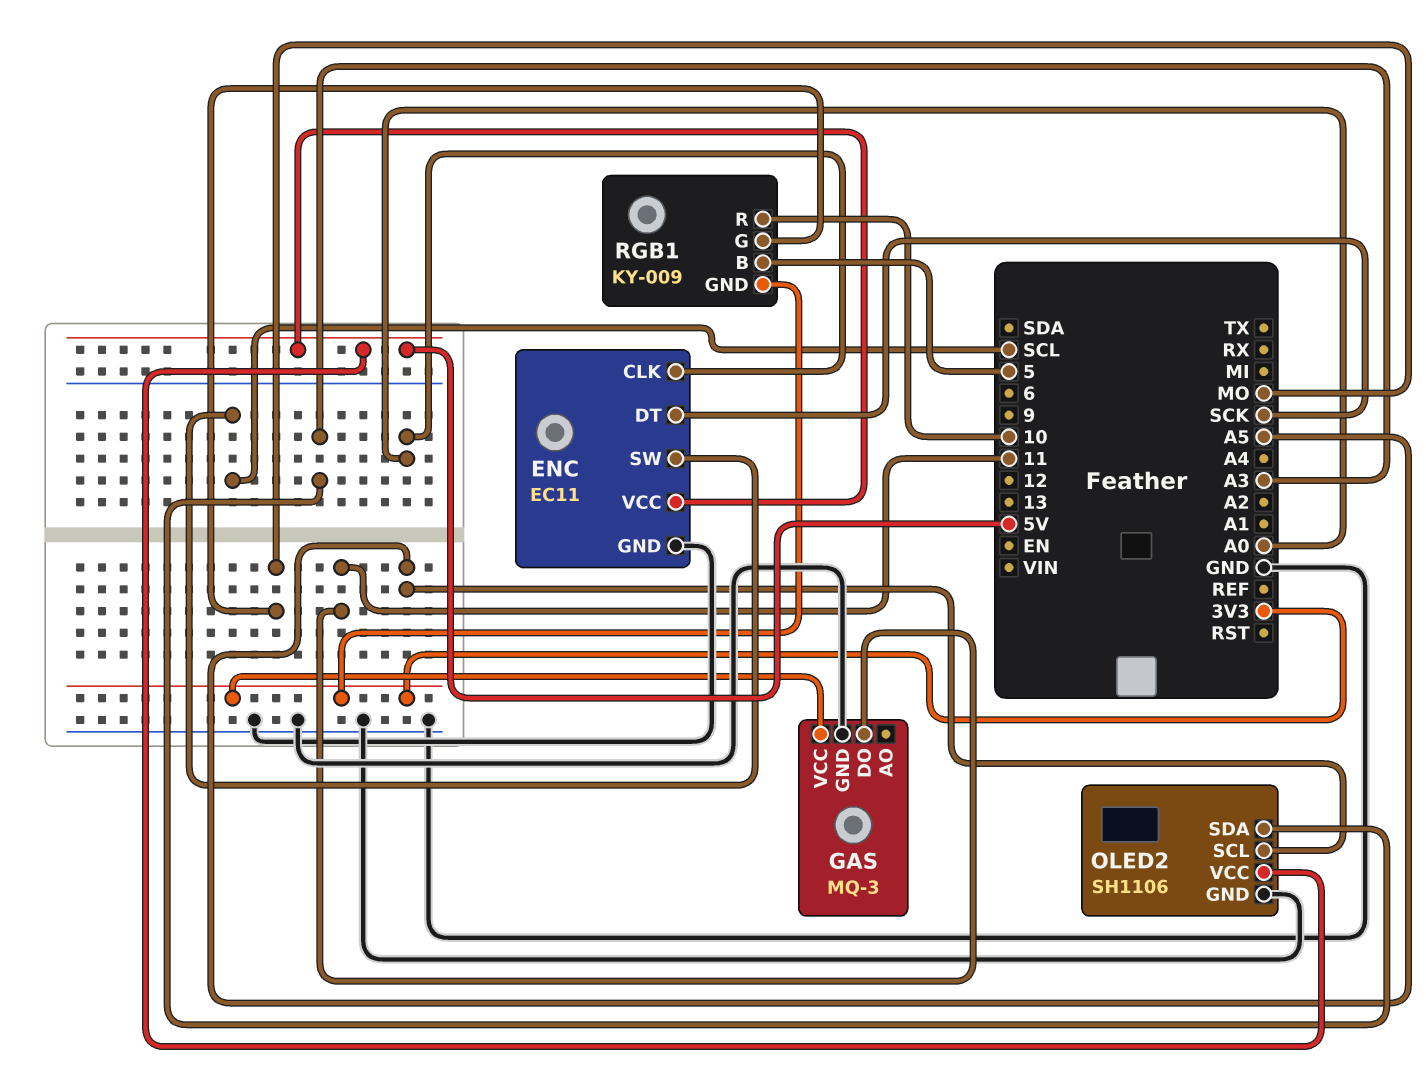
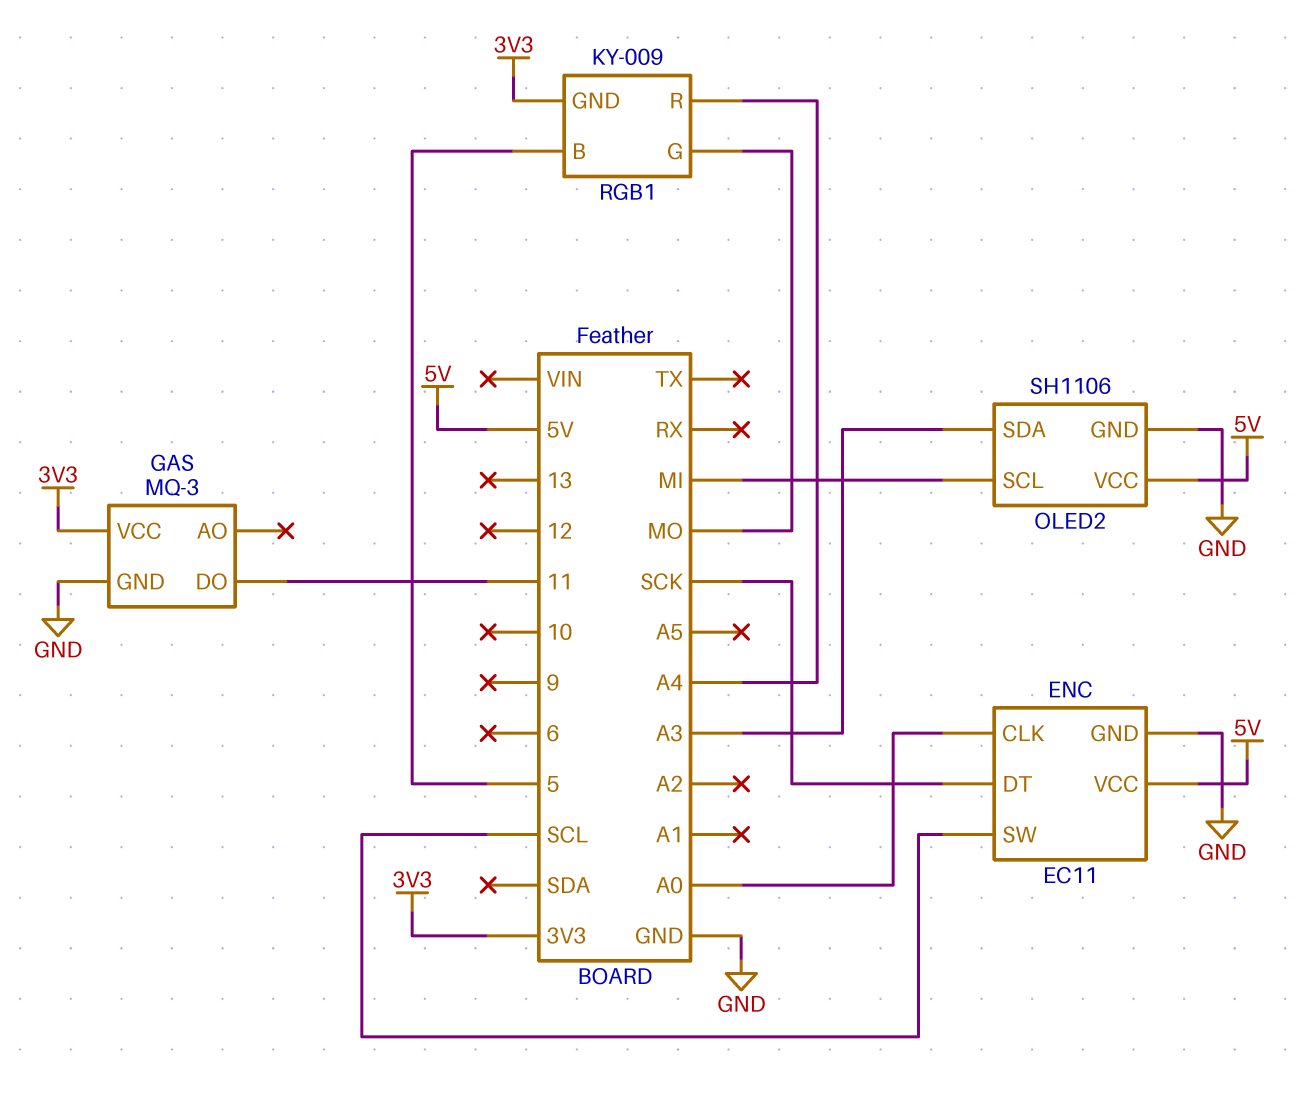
OLED2 pin SCL: A5 -> MI
RGB1 pin R: 10 -> A4

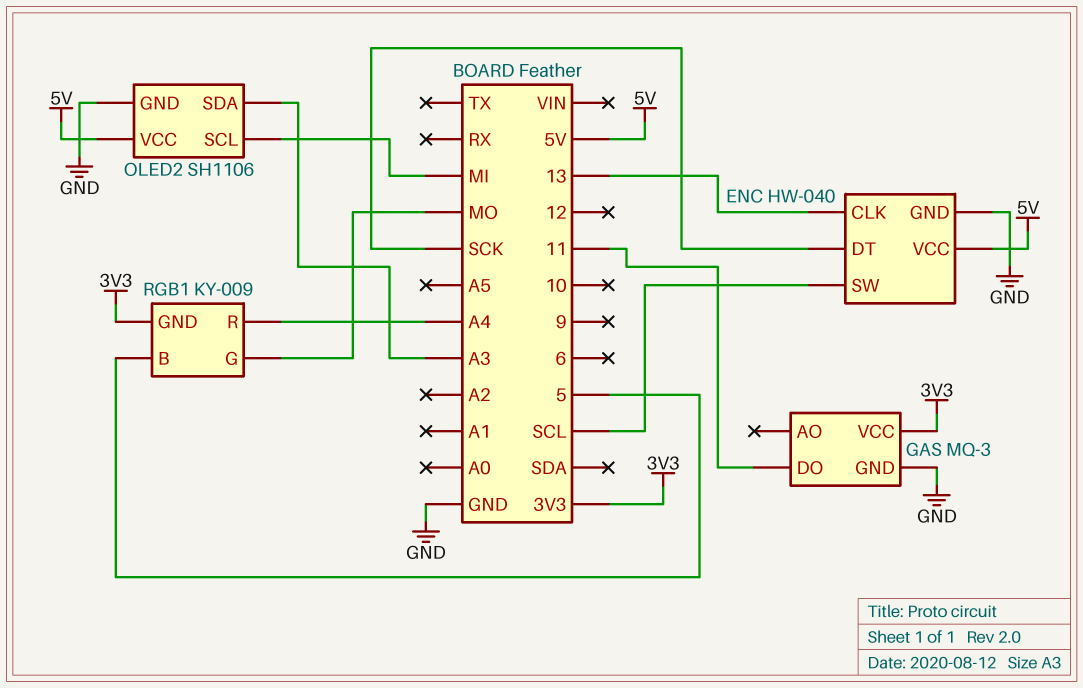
ENC: EC11 -> HW-040
ENC pin CLK: A0 -> 13

